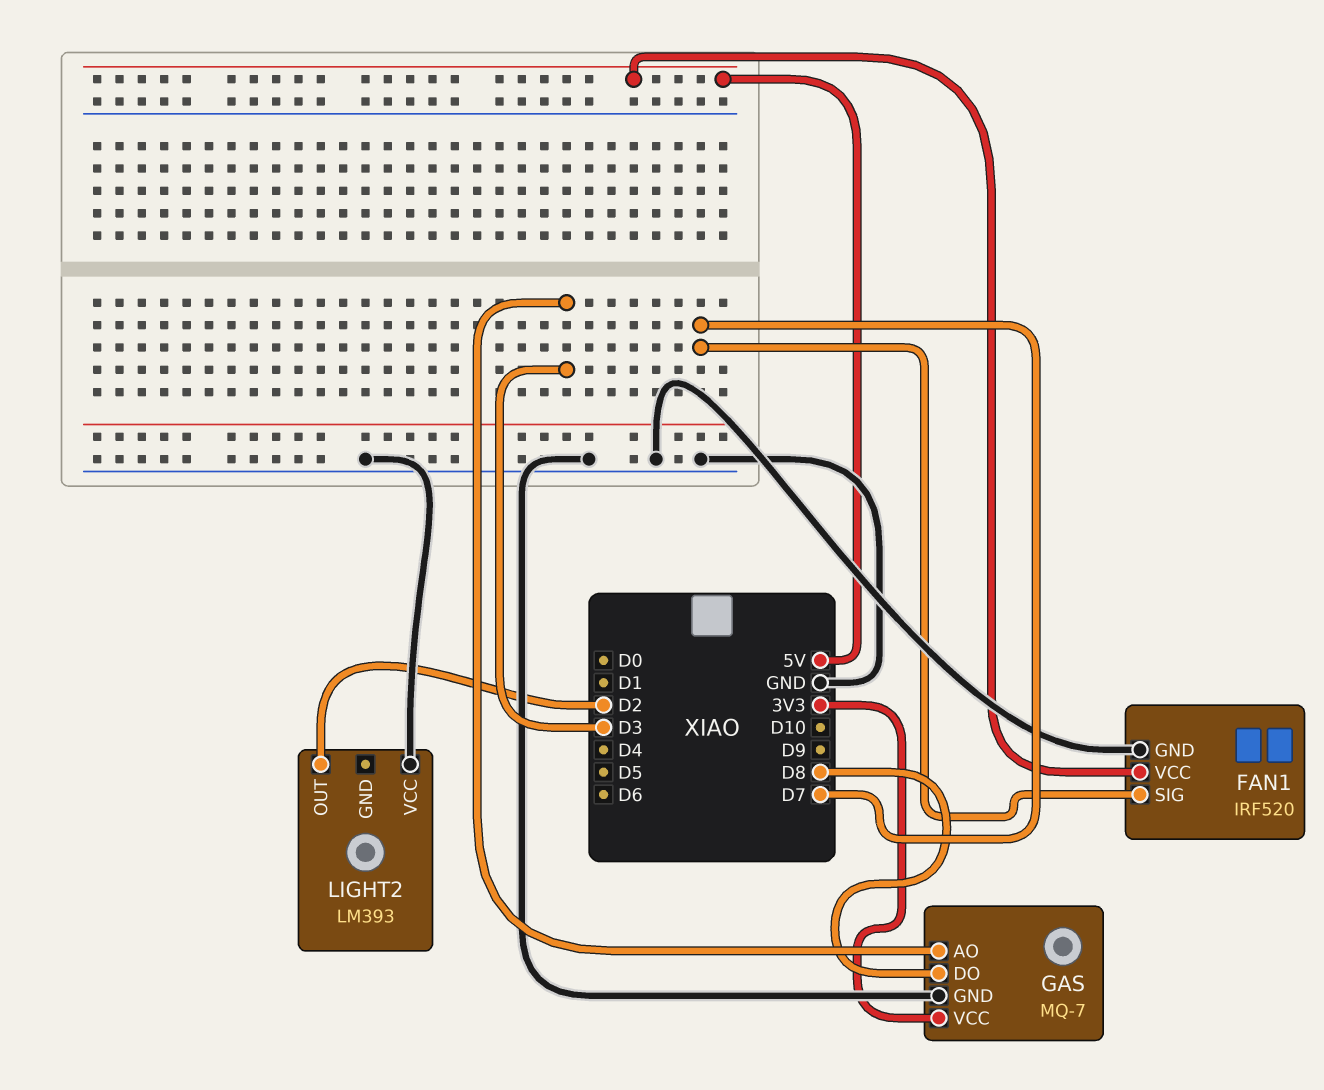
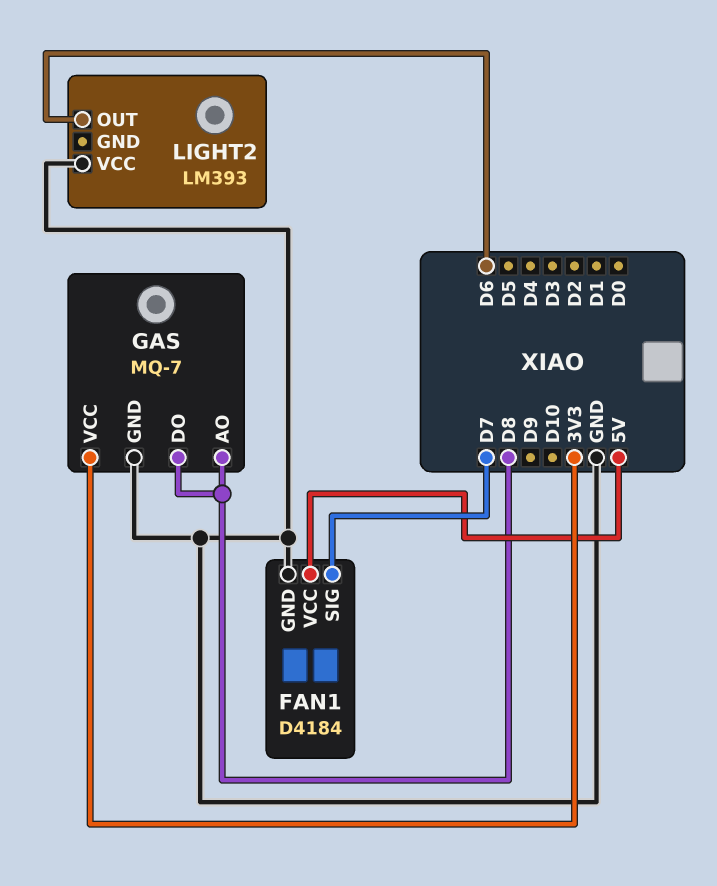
FAN1: IRF520 -> D4184
GAS pin AO: D3 -> D8
LIGHT2 pin OUT: D2 -> D6

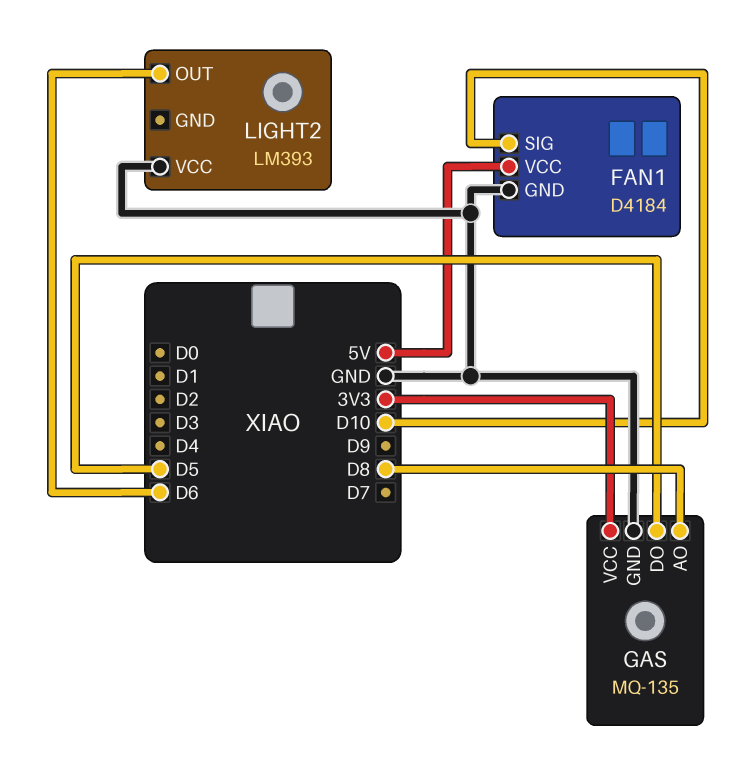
FAN1 pin SIG: D7 -> D10
GAS: MQ-7 -> MQ-135
GAS pin DO: D8 -> D5

